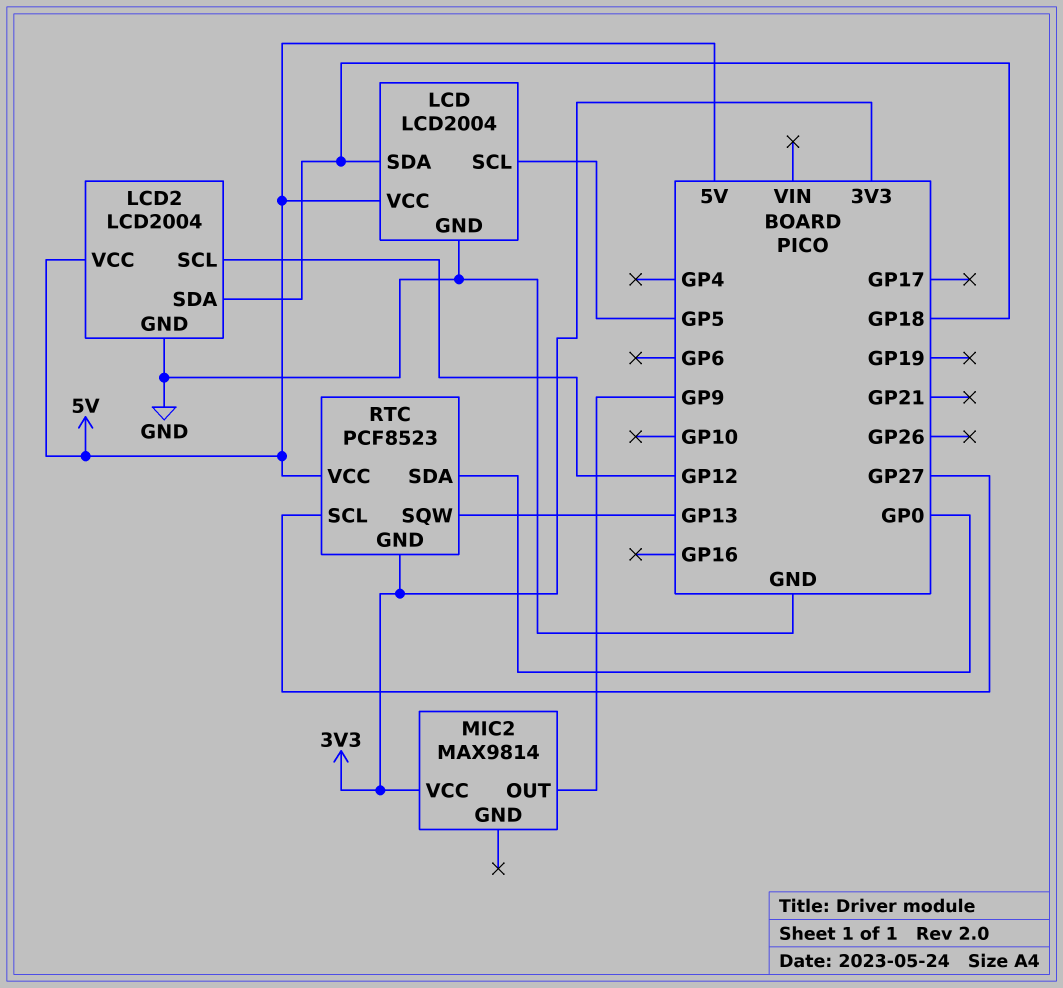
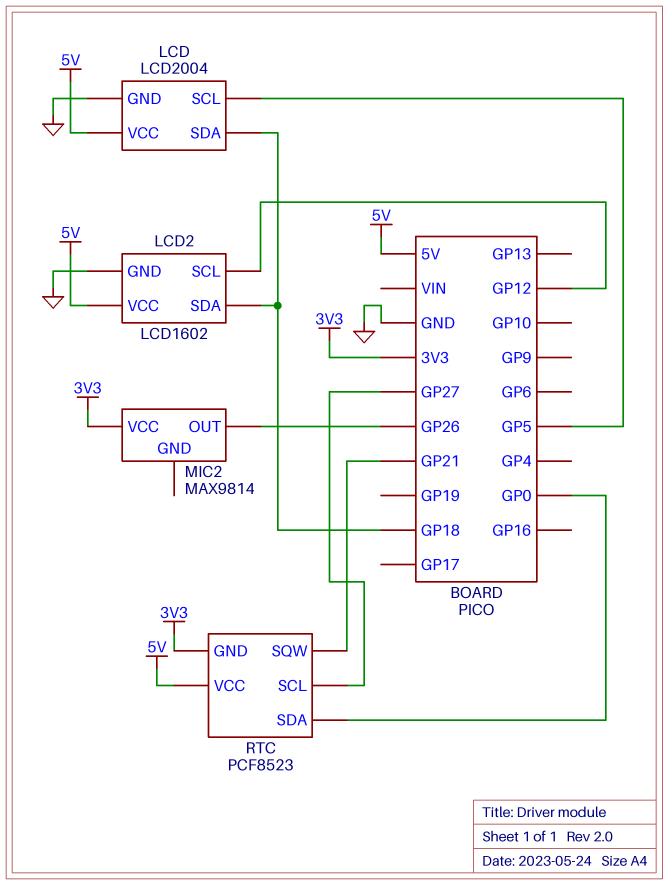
LCD2: LCD2004 -> LCD1602
MIC2 pin OUT: GP9 -> GP26
RTC pin SQW: GP13 -> GP21

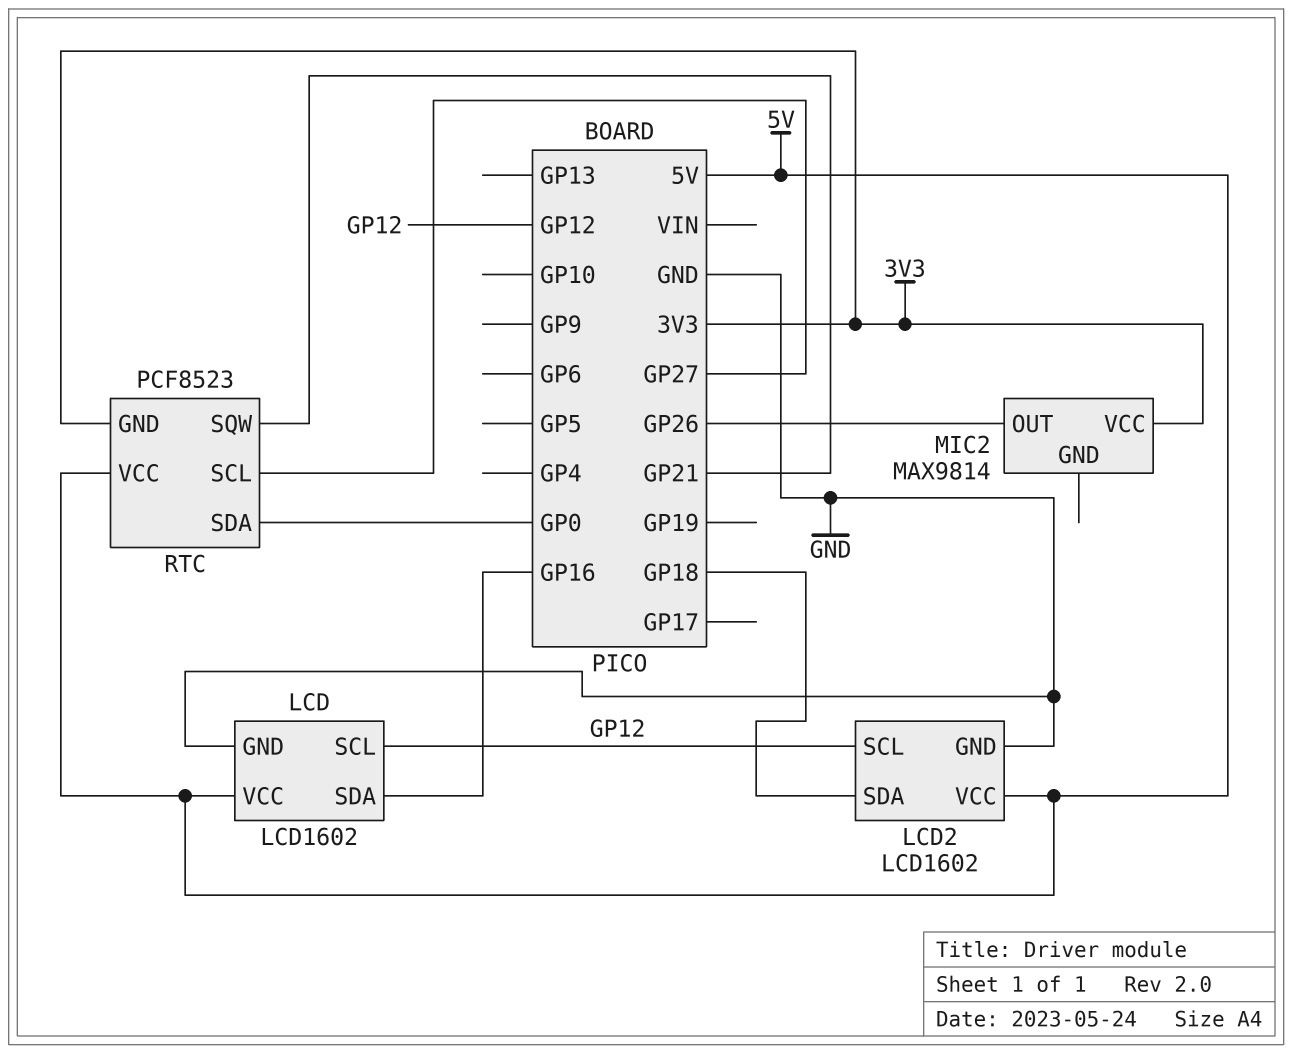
LCD: LCD2004 -> LCD1602
LCD pin SCL: GP5 -> GP12
LCD pin SDA: GP18 -> GP16

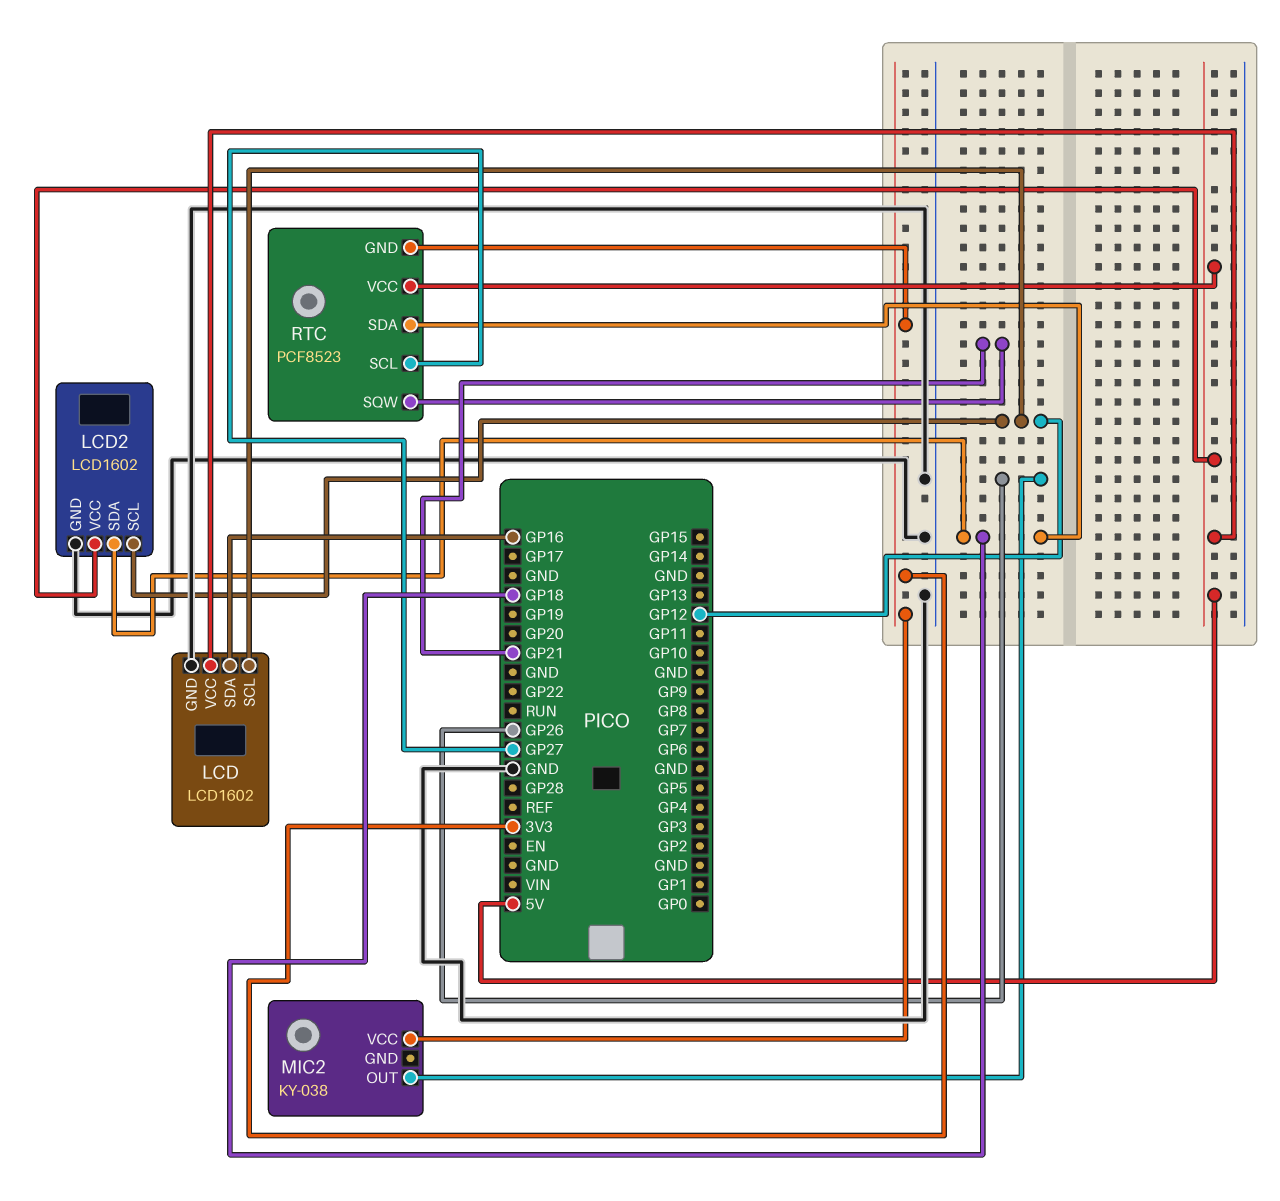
MIC2: MAX9814 -> KY-038
RTC pin SDA: GP0 -> GP18

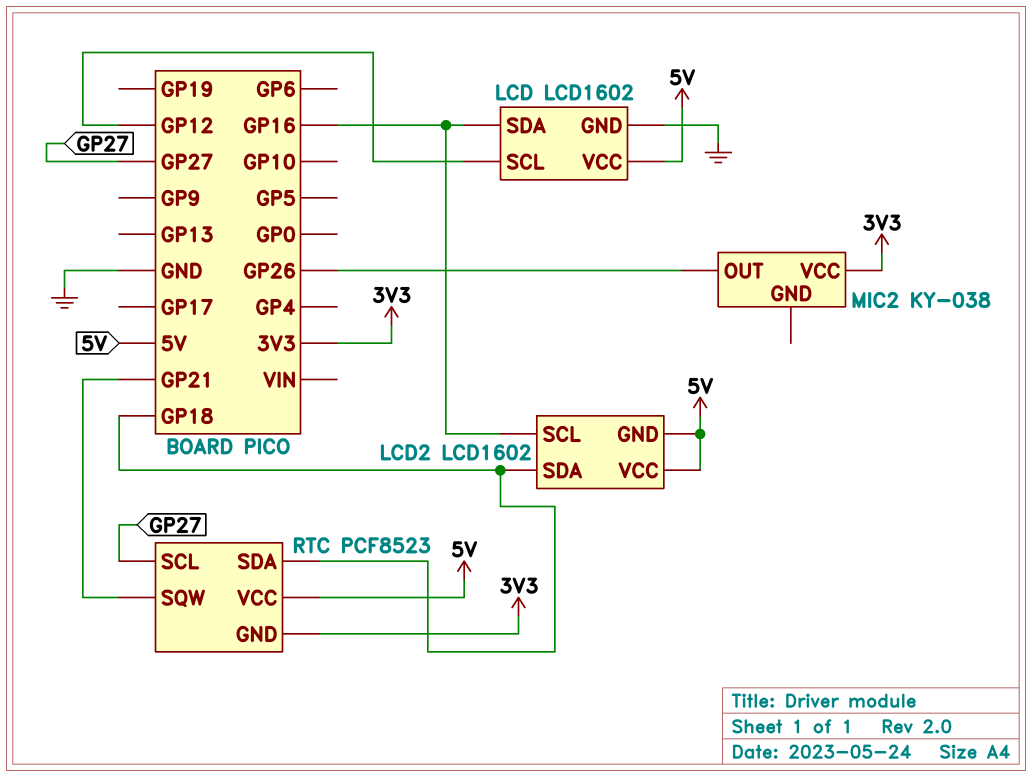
LCD2 pin GND: GND -> 5V
LCD2 pin SCL: GP12 -> GP16

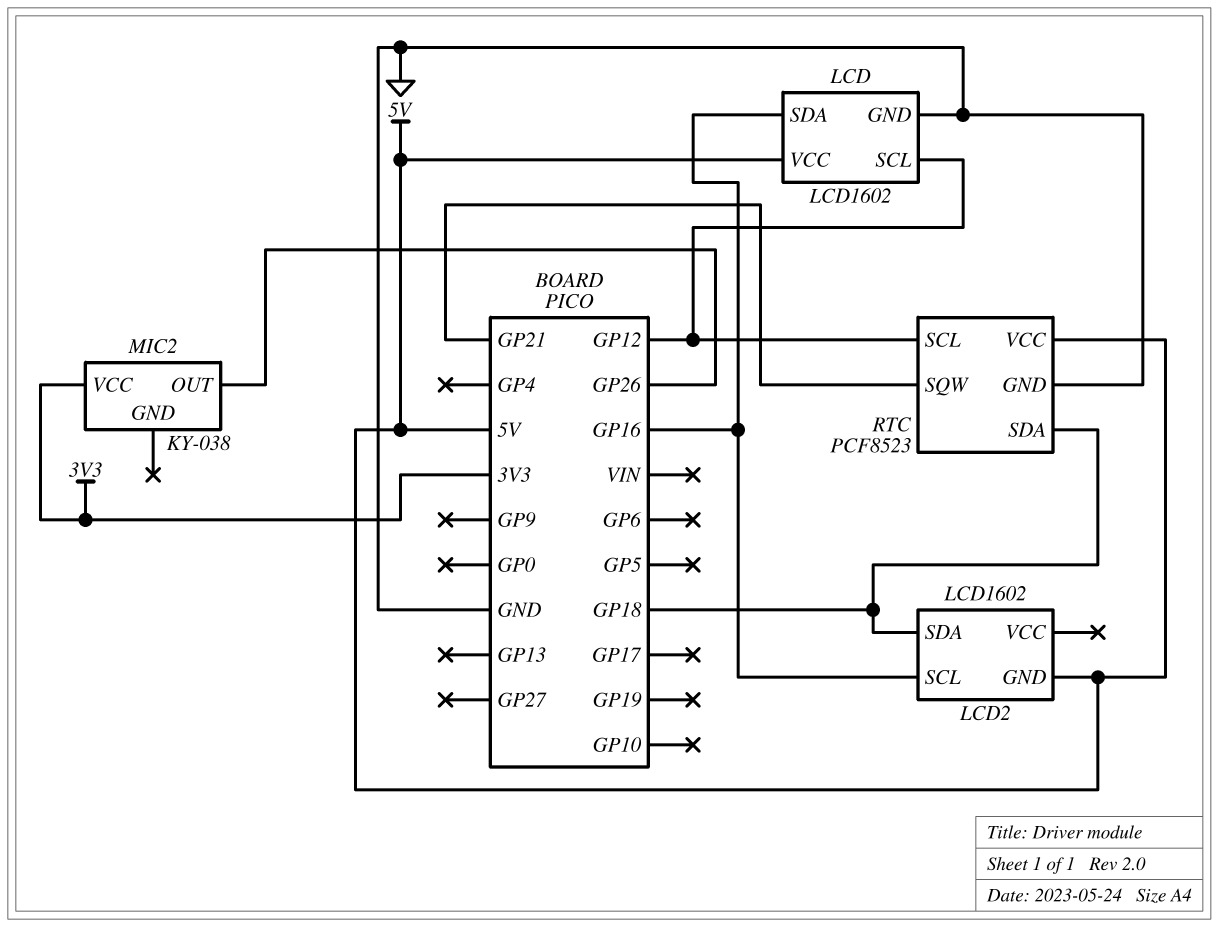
LCD2 pin VCC: 5V -> none
RTC pin GND: 3V3 -> GND
RTC pin SCL: GP27 -> GP12

